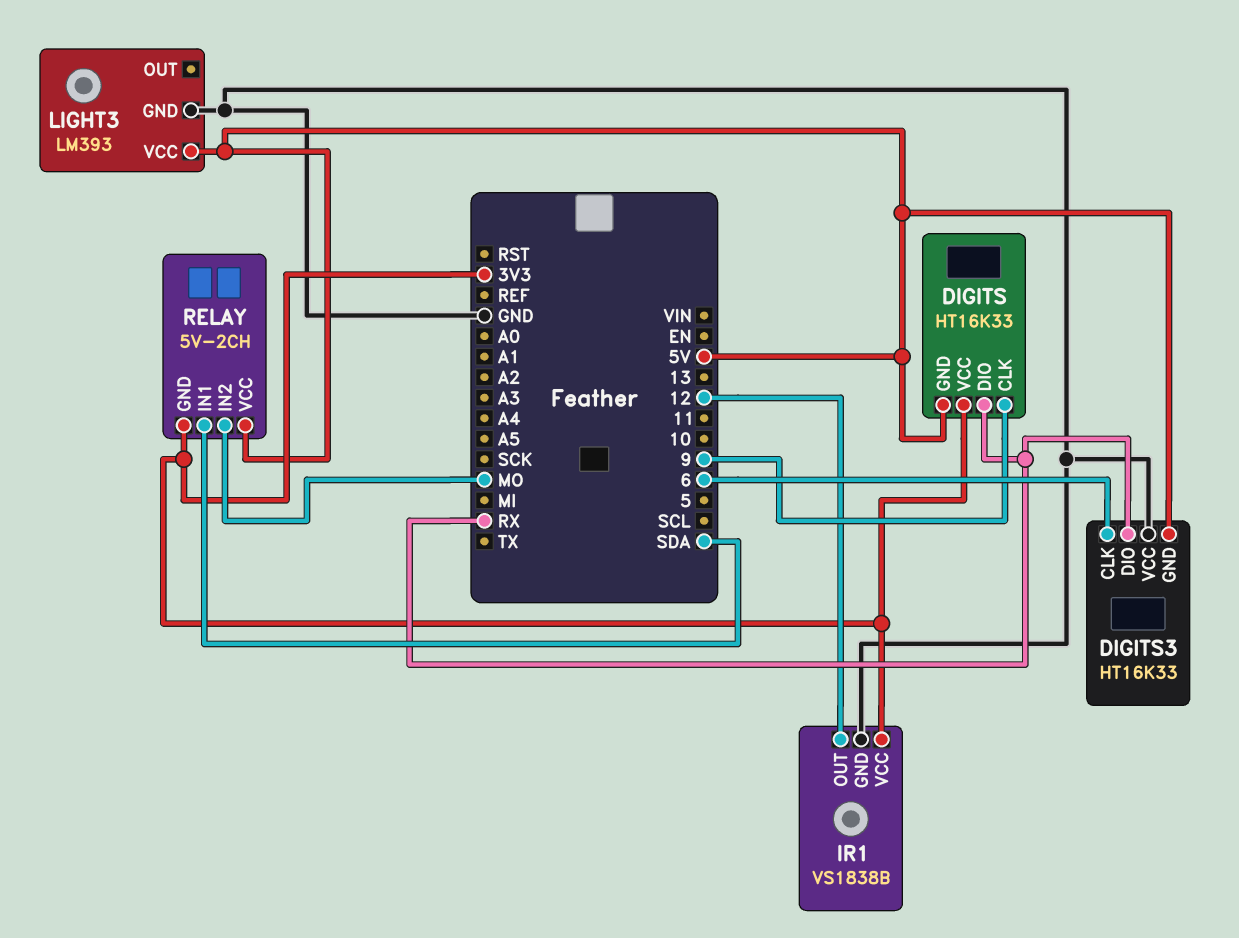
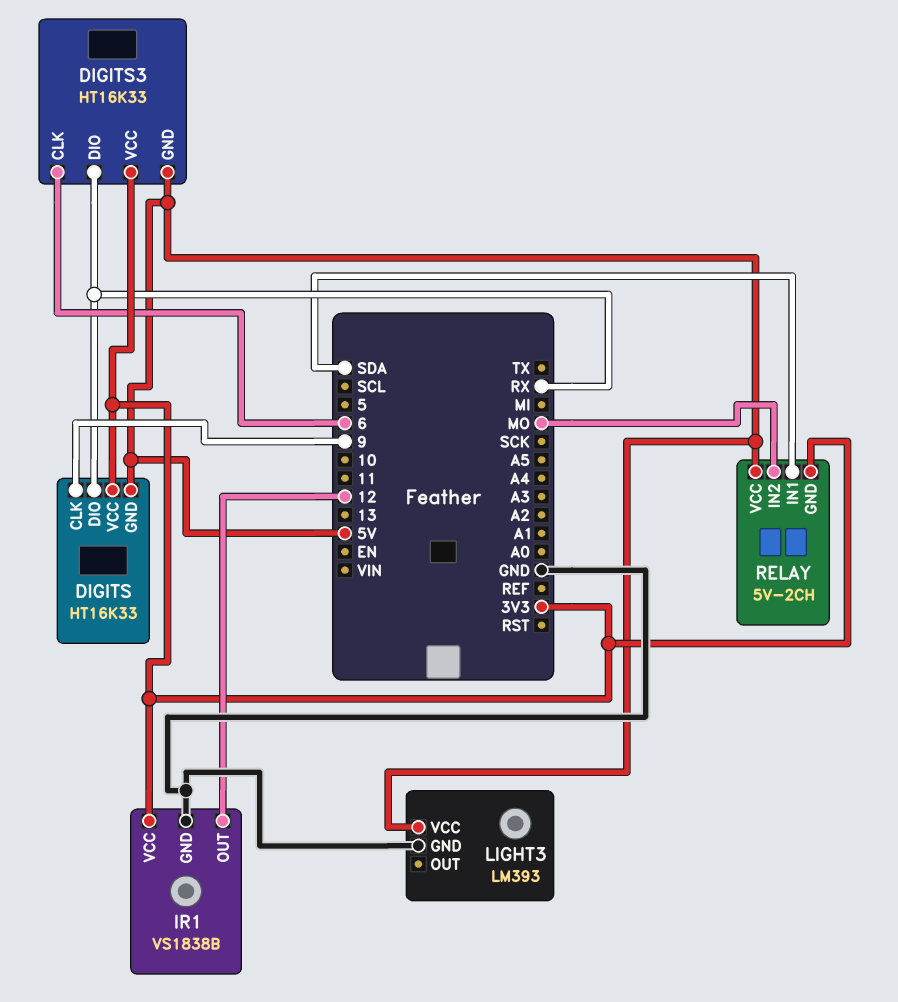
DIGITS3 pin VCC: GND -> 3V3

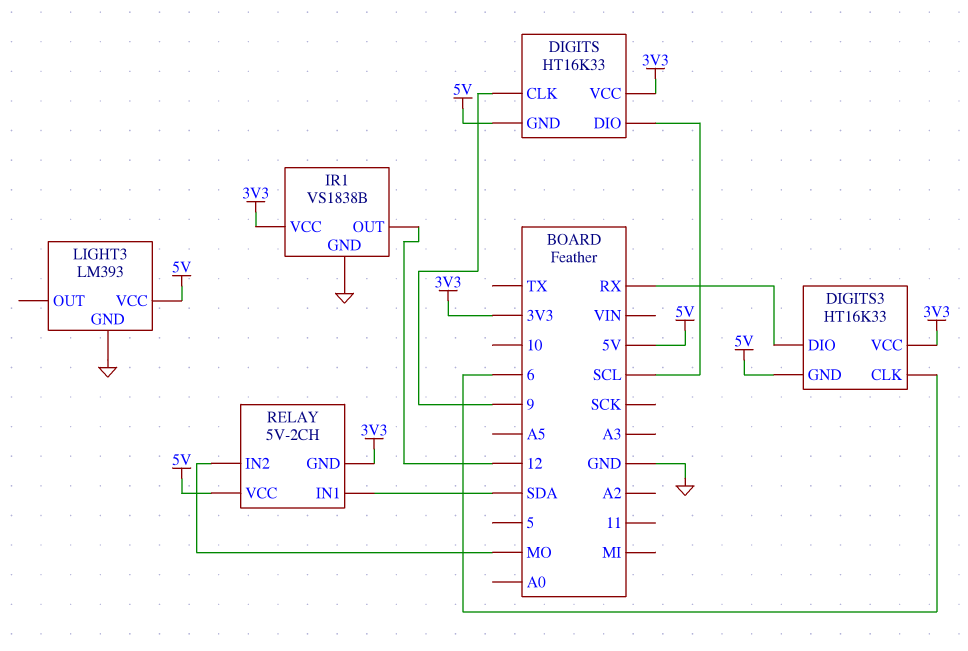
DIGITS pin DIO: RX -> SCL

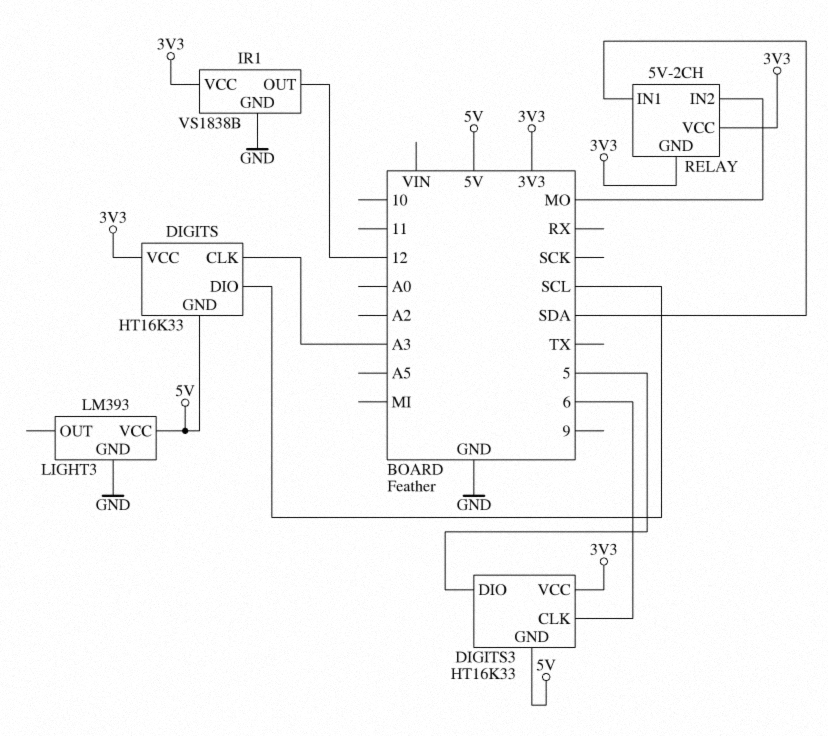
DIGITS pin CLK: 9 -> A3
DIGITS3 pin DIO: RX -> 5
RELAY pin VCC: 5V -> 3V3

